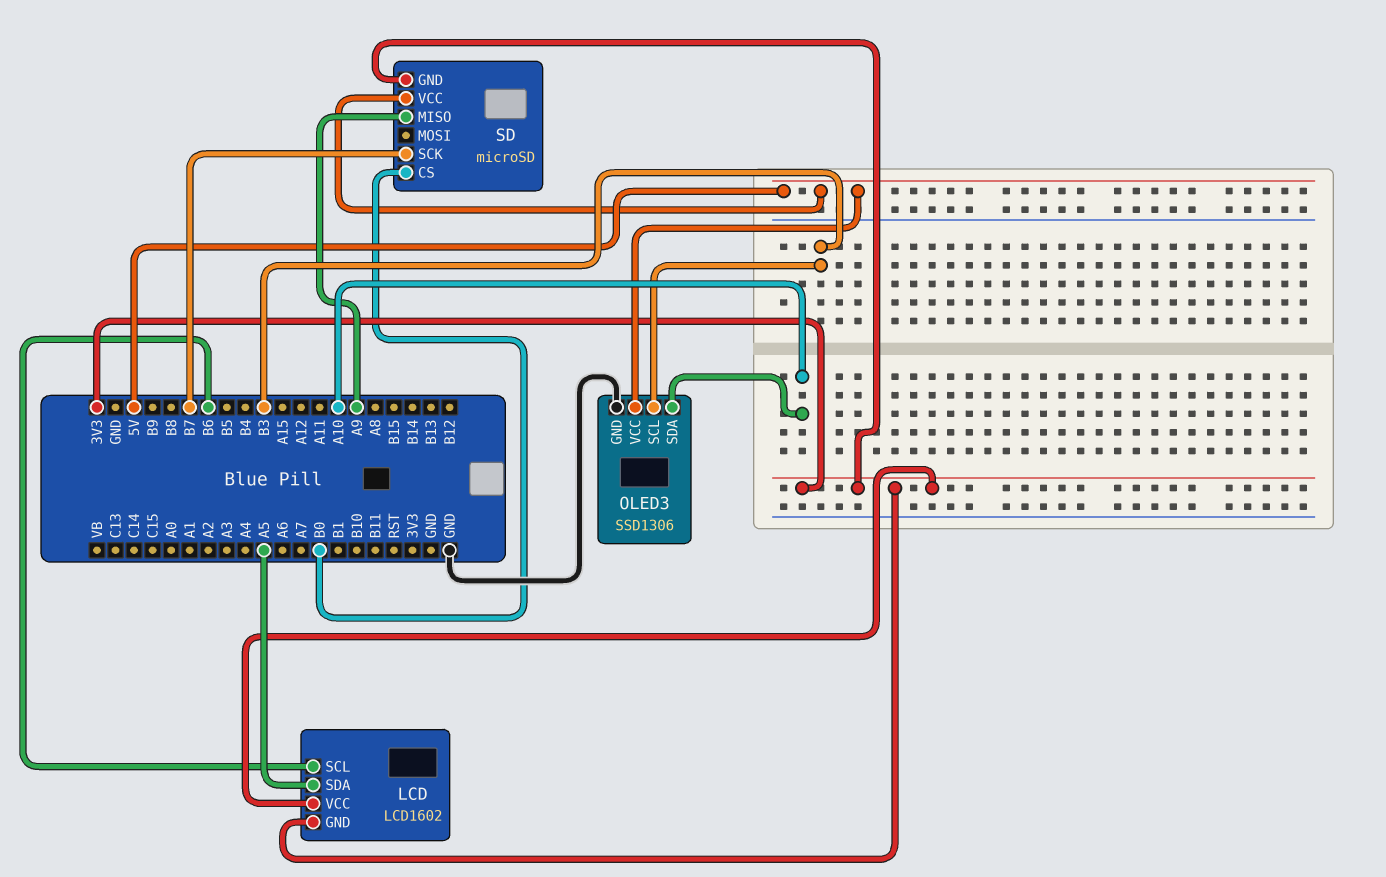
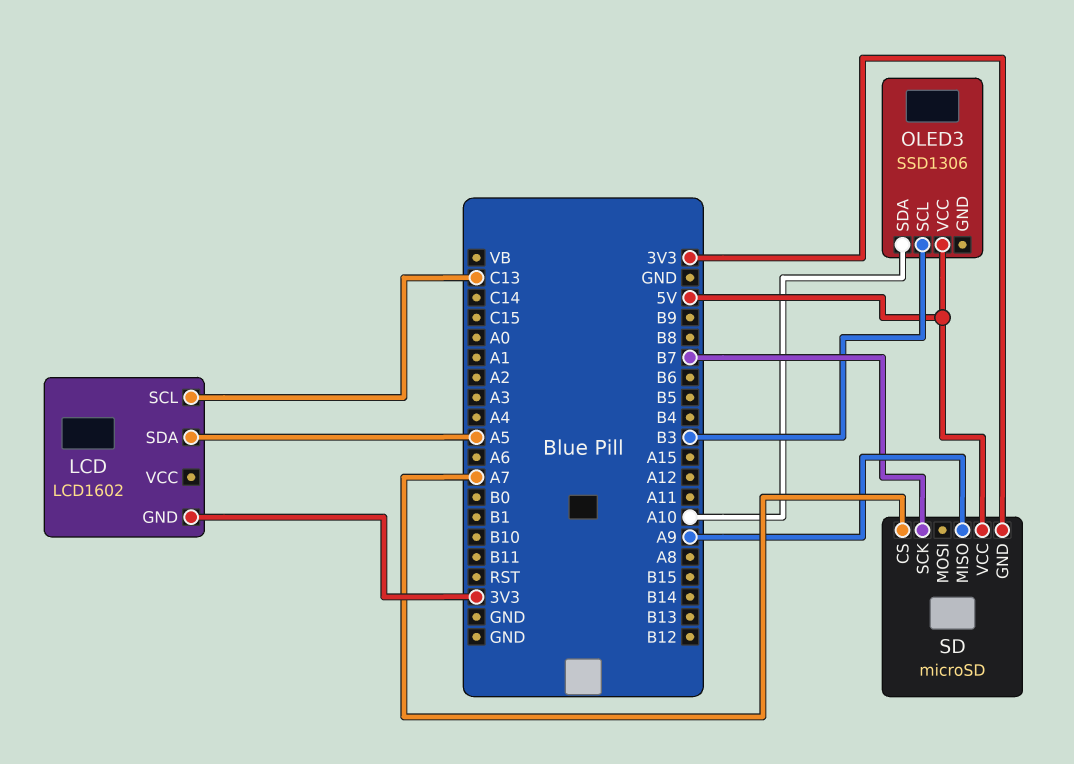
LCD pin SCL: B6 -> C13
LCD pin VCC: 3V3 -> none
OLED3 pin GND: GND -> none
SD pin CS: B0 -> A7

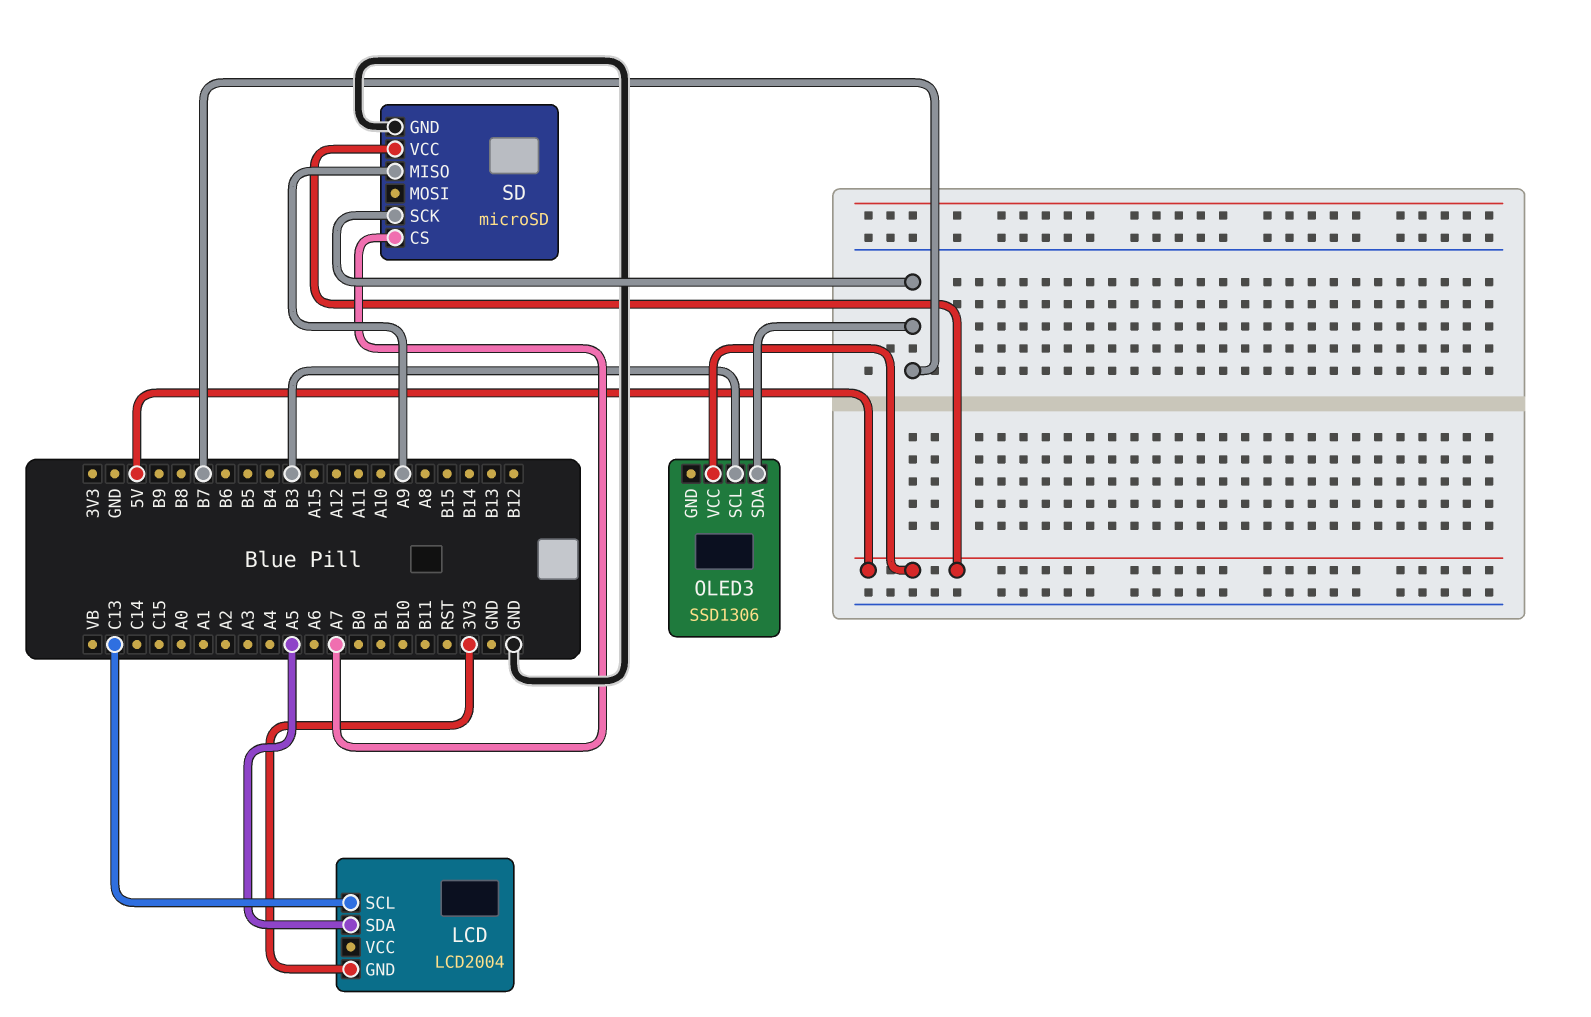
LCD: LCD1602 -> LCD2004
OLED3 pin SDA: A10 -> B7
SD pin GND: 3V3 -> GND

